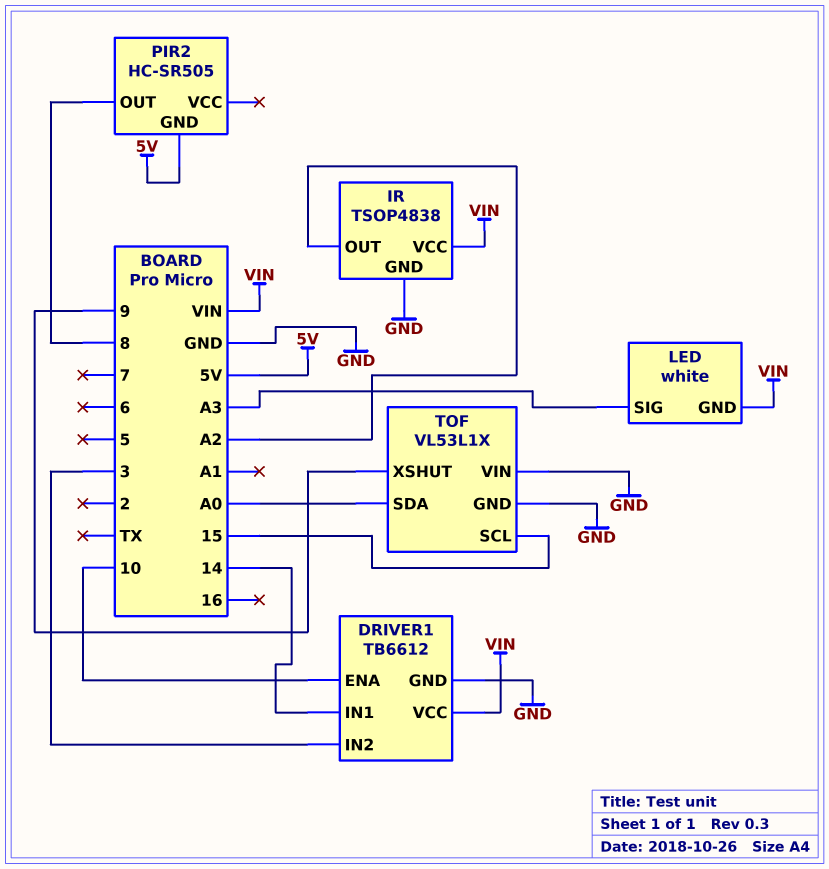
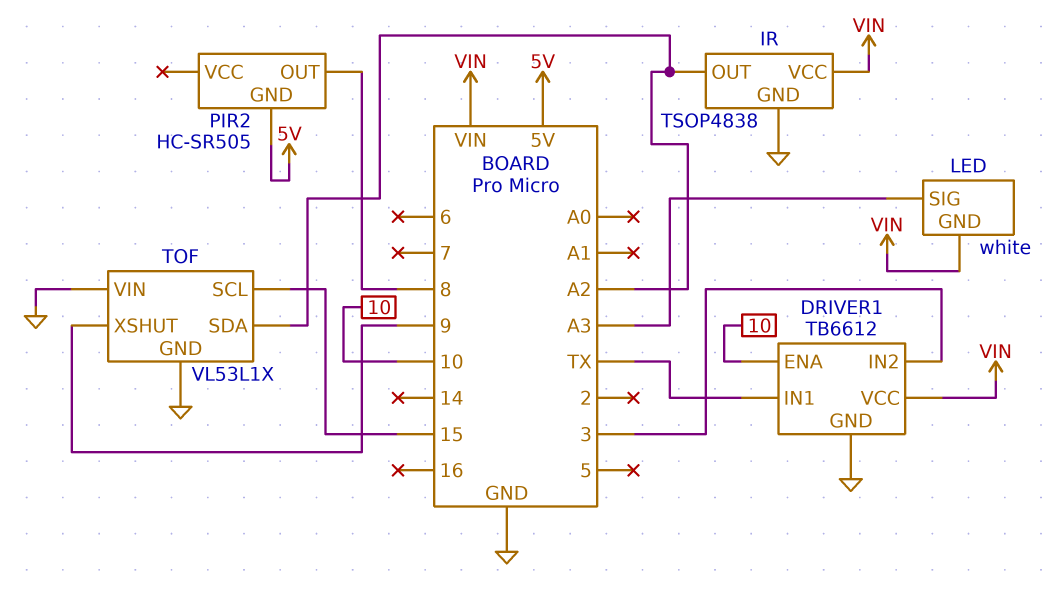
DRIVER1 pin IN1: 14 -> TX
TOF pin SDA: A0 -> A2

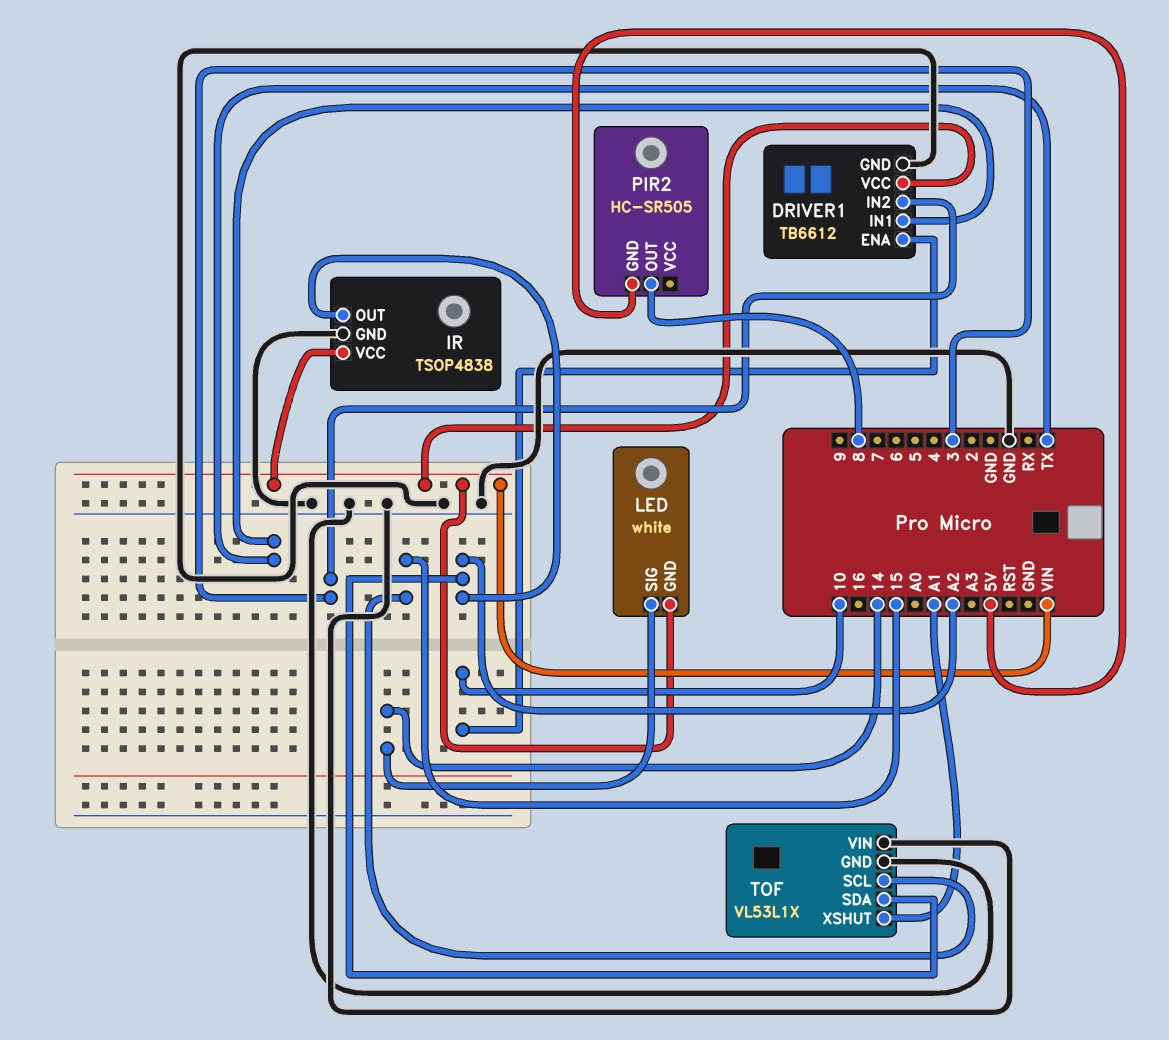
LED pin SIG: A3 -> 14
TOF pin XSHUT: 9 -> A1

